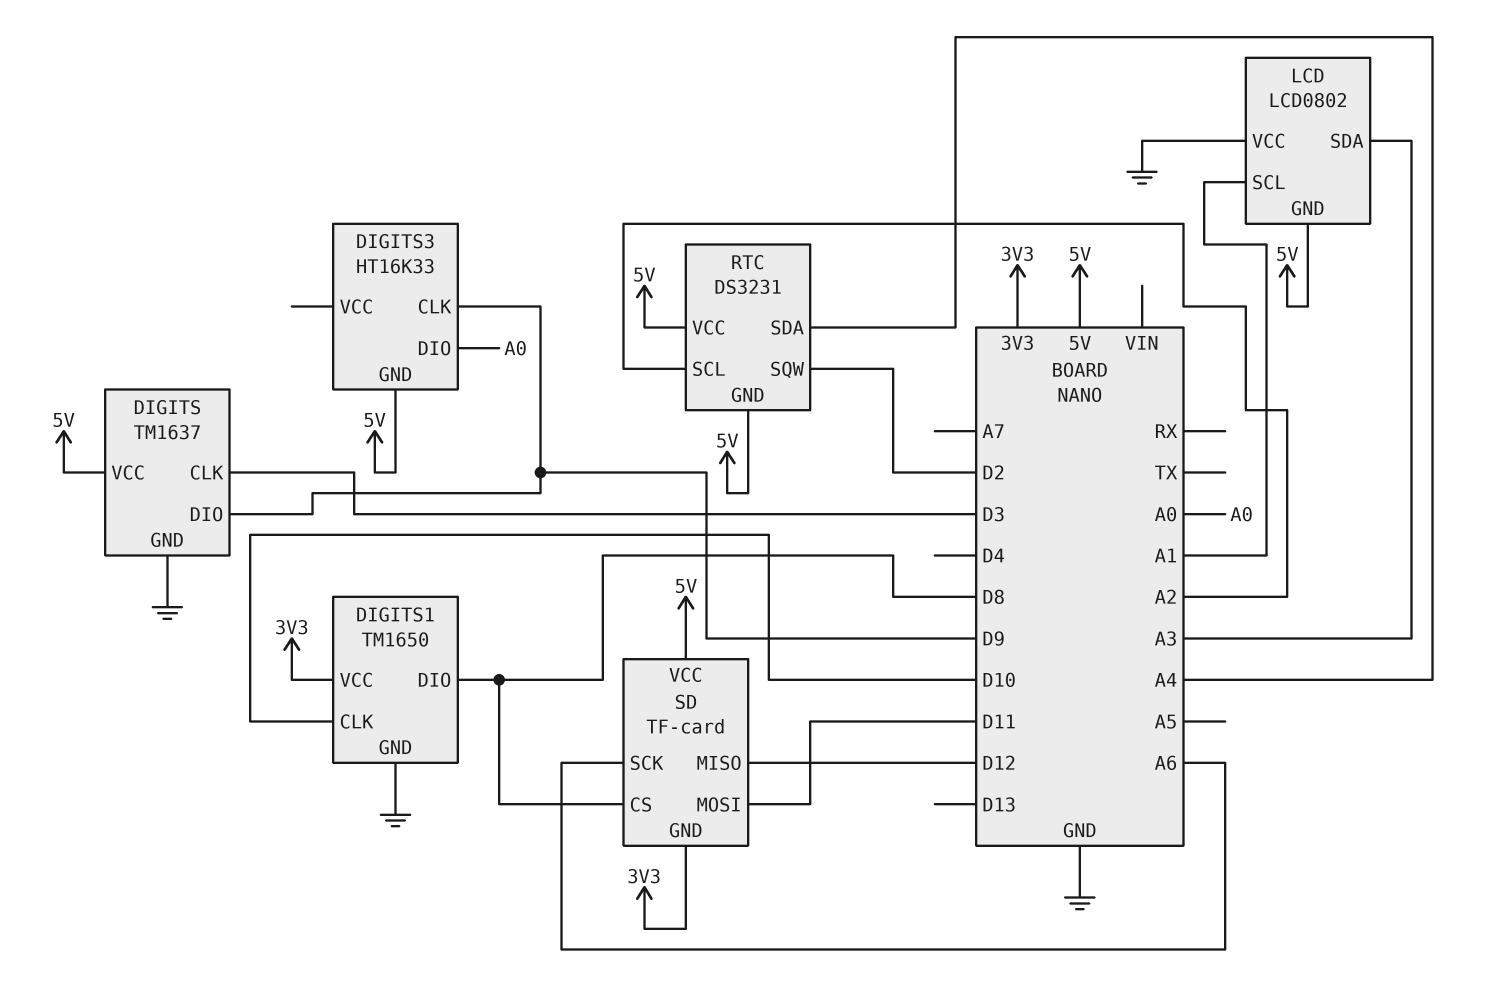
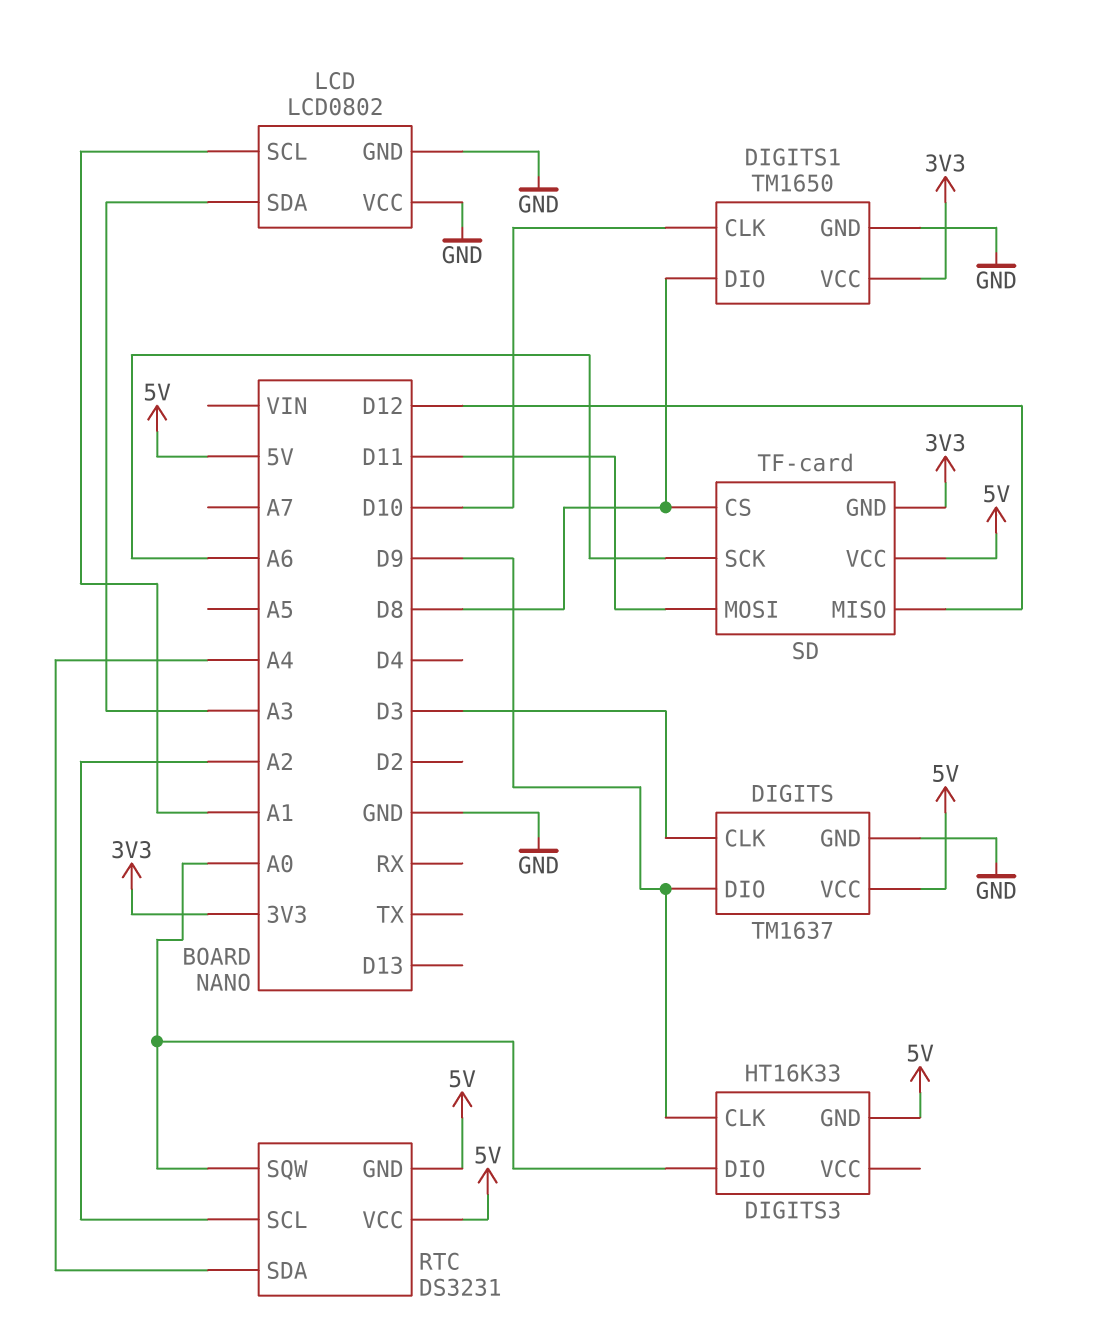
LCD pin GND: 5V -> GND
RTC pin SQW: D2 -> A0

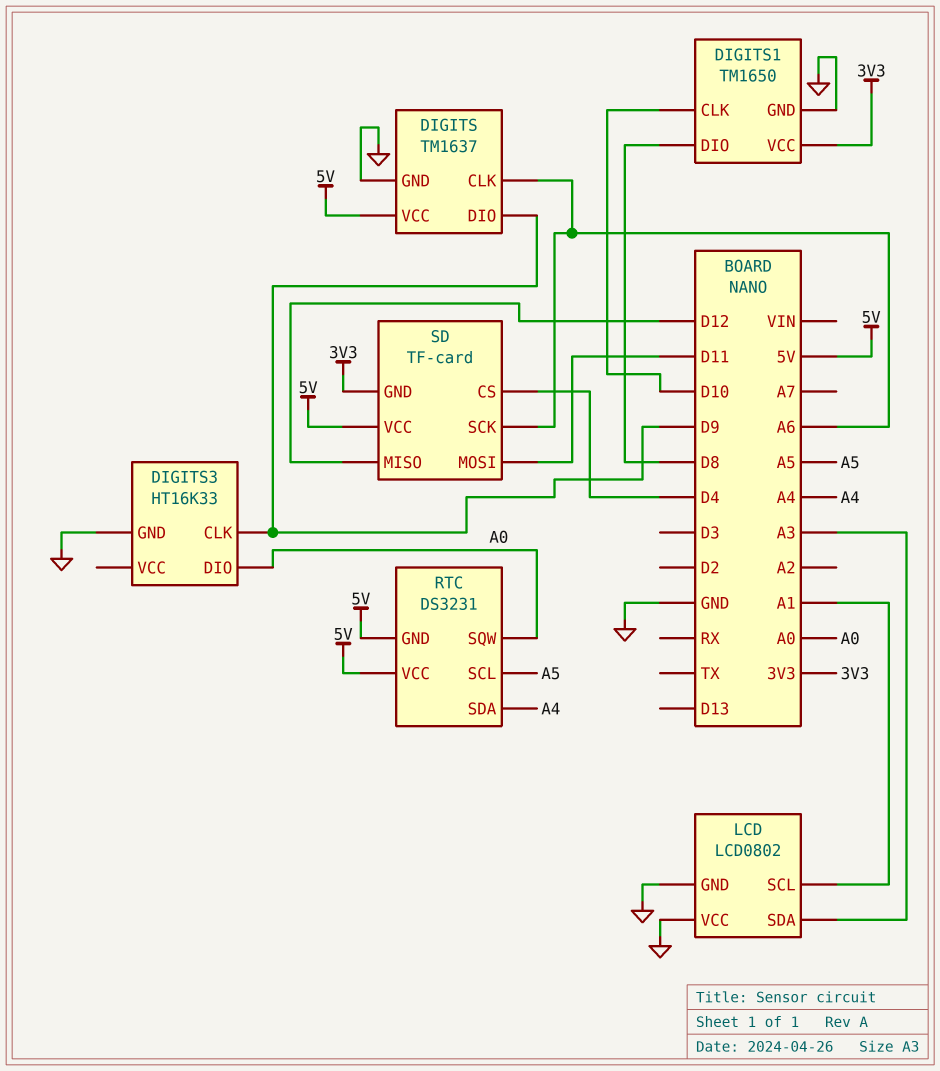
DIGITS pin CLK: D3 -> A6
DIGITS3 pin GND: 5V -> GND
RTC pin SCL: A2 -> A5
SD pin CS: D8 -> D4

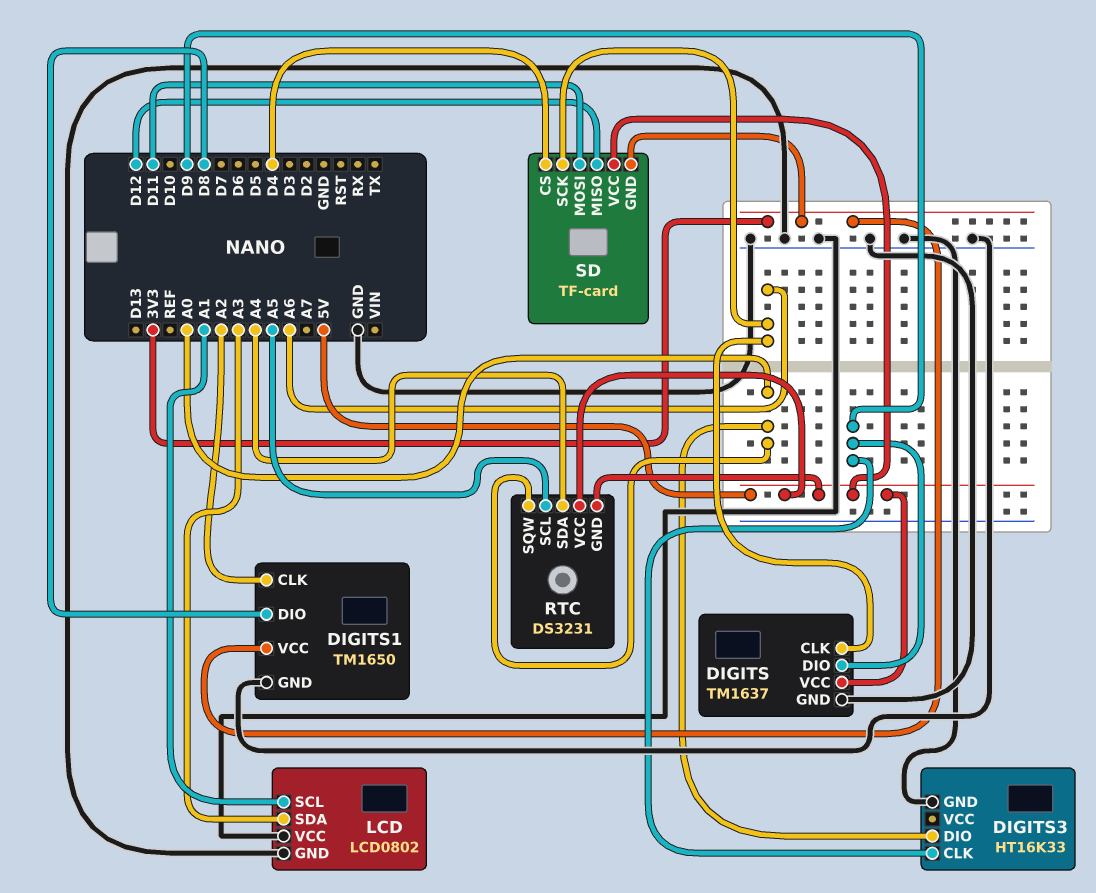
DIGITS1 pin CLK: D10 -> A2

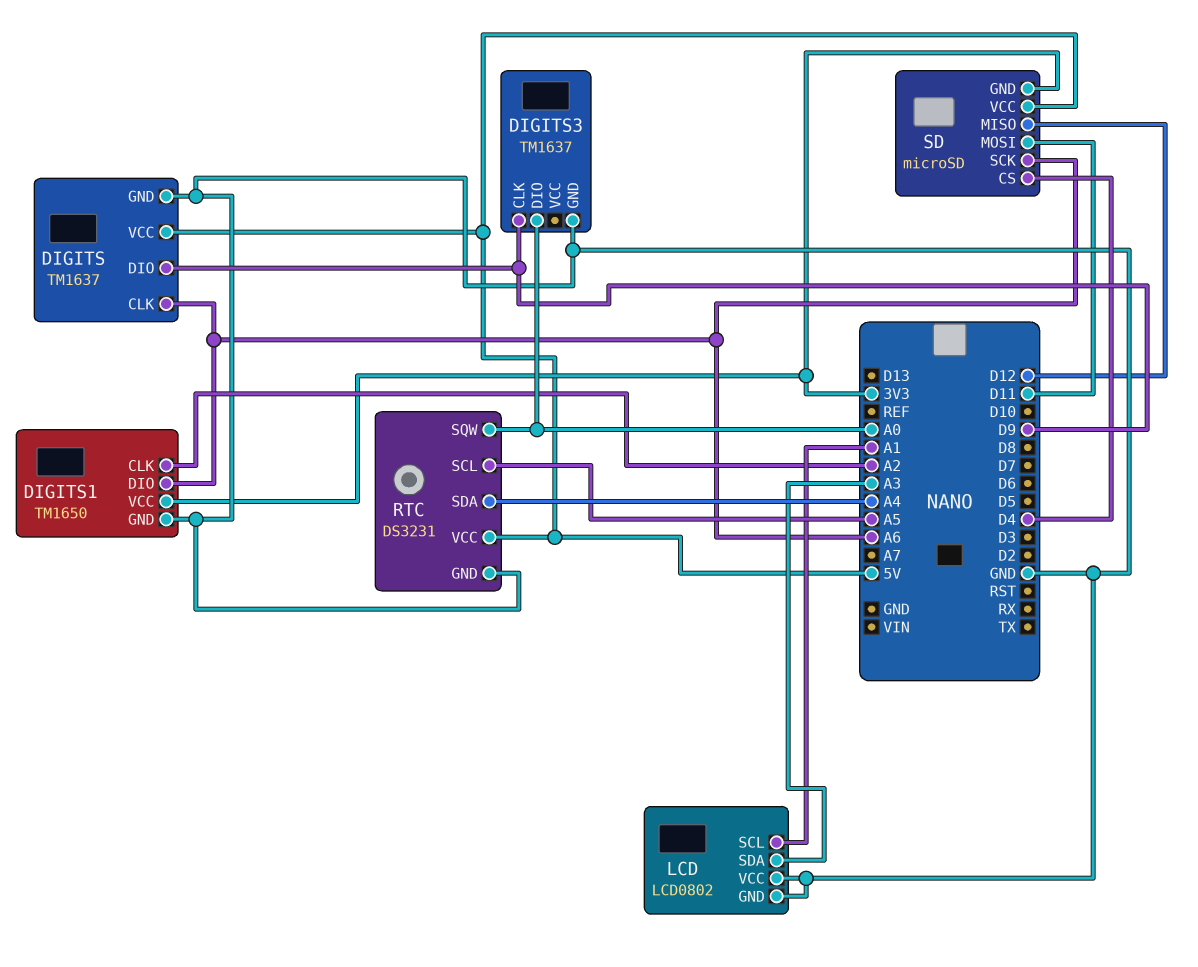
DIGITS1 pin DIO: D8 -> A6
DIGITS3: HT16K33 -> TM1637
RTC pin GND: 5V -> GND
SD: TF-card -> microSD

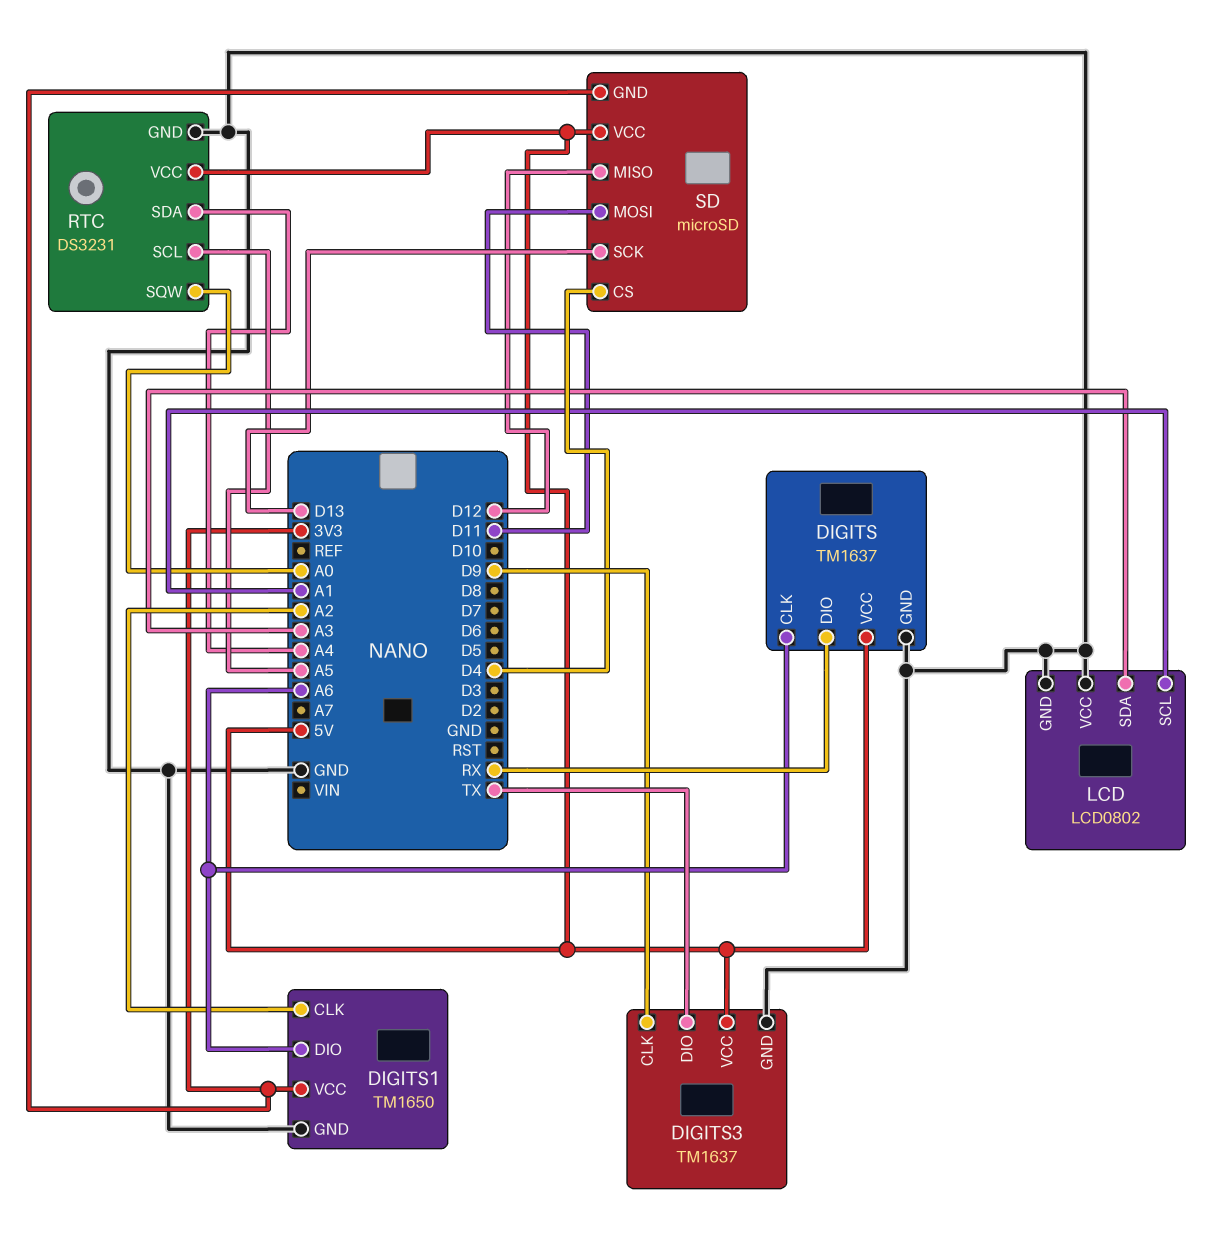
DIGITS pin DIO: D9 -> RX
DIGITS3 pin DIO: A0 -> TX
DIGITS3 pin VCC: none -> 5V
SD pin SCK: A6 -> D13

